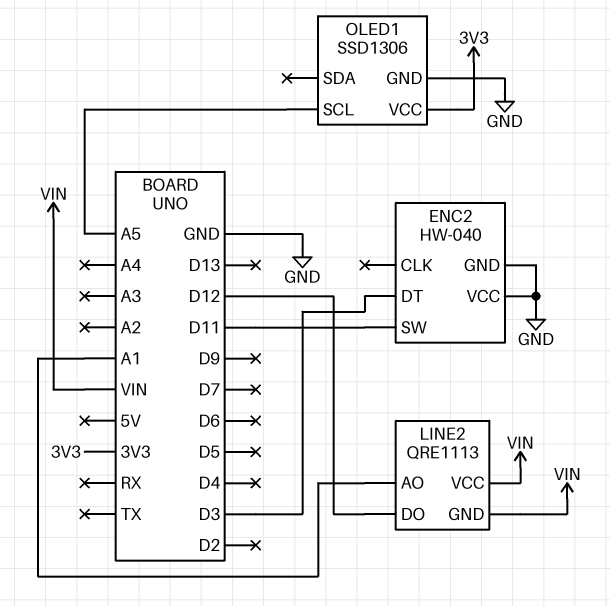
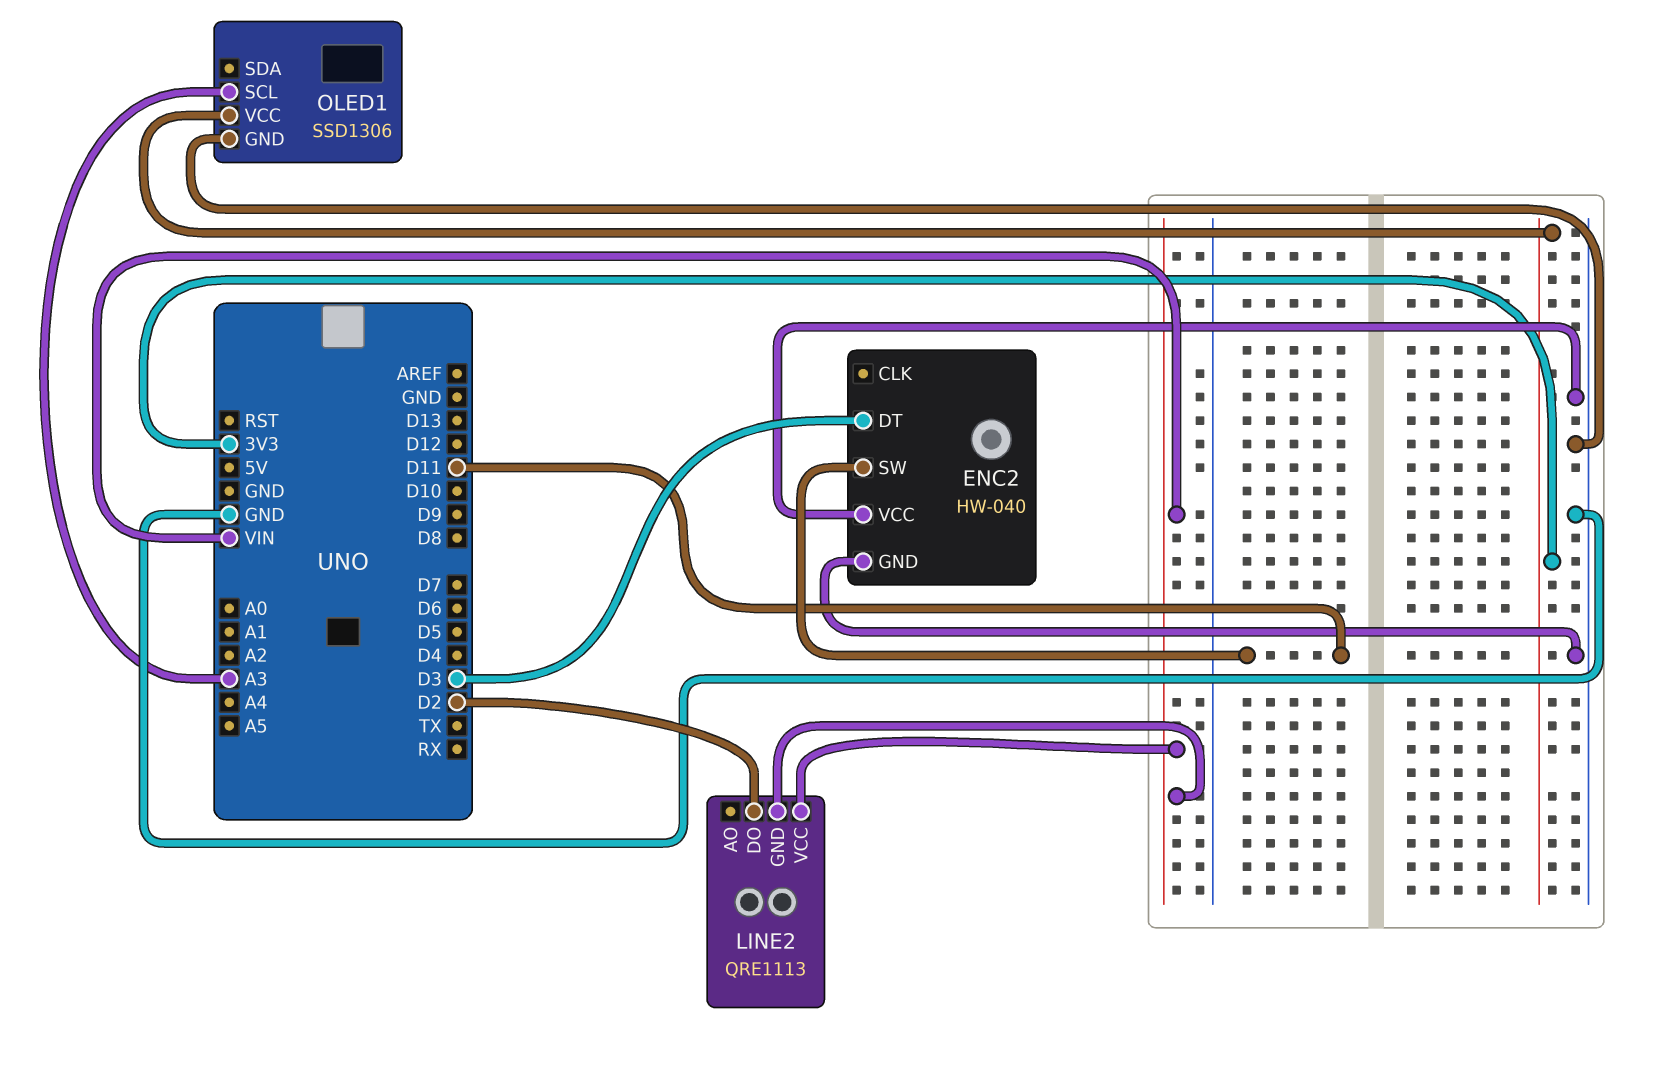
LINE2 pin AO: A1 -> none
LINE2 pin DO: D12 -> D2
OLED1 pin SCL: A5 -> A3

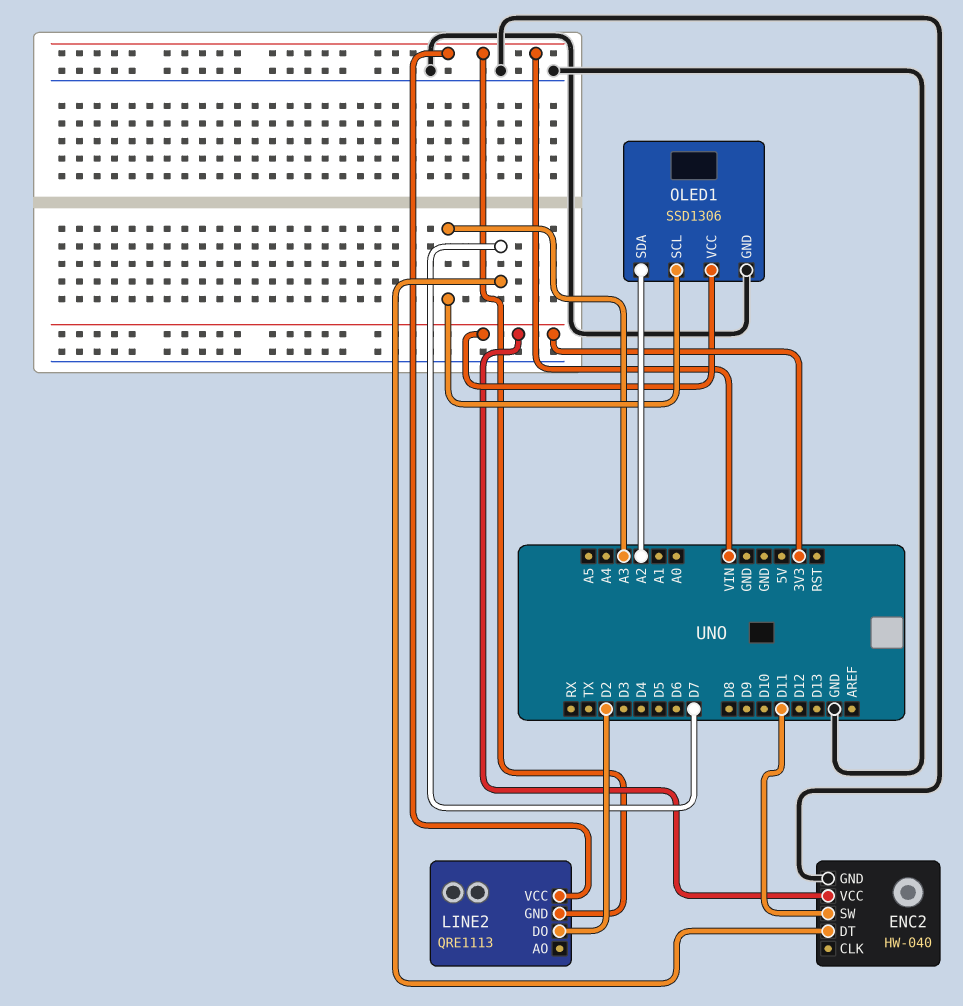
ENC2 pin DT: D3 -> D7
ENC2 pin VCC: GND -> 3V3
OLED1 pin SDA: none -> A2

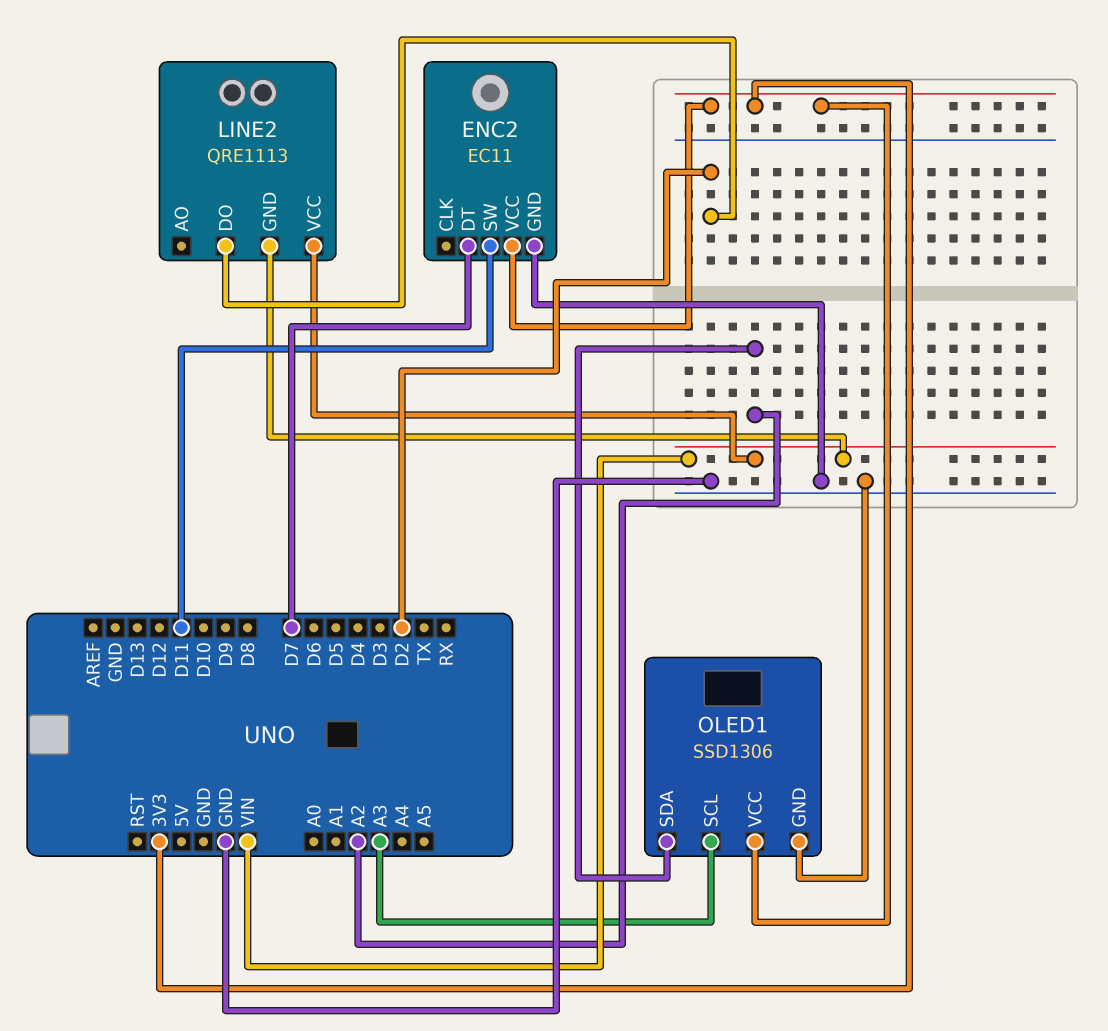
ENC2: HW-040 -> EC11

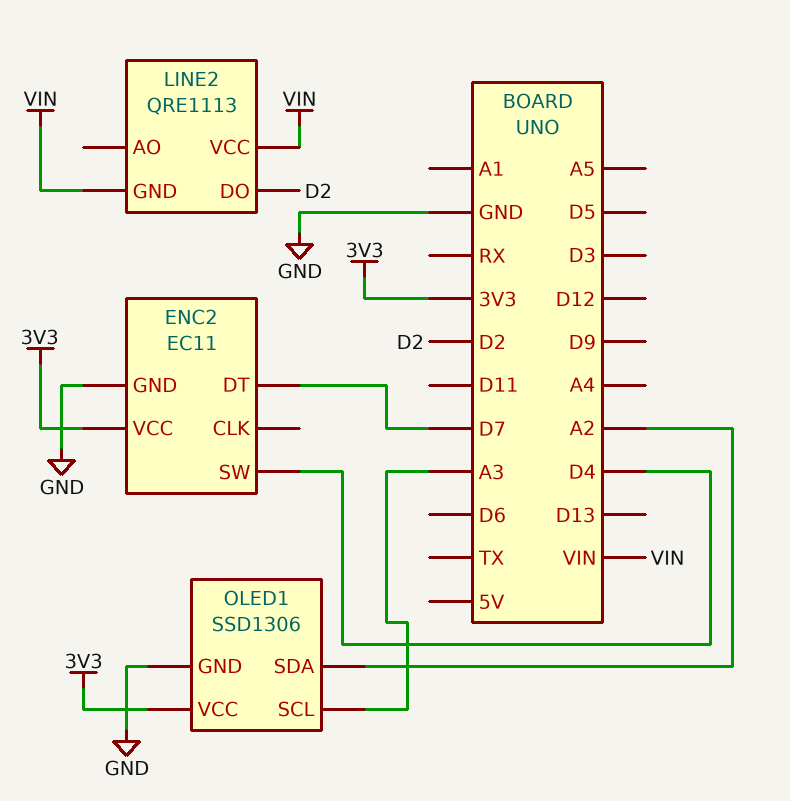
ENC2 pin SW: D11 -> D4

